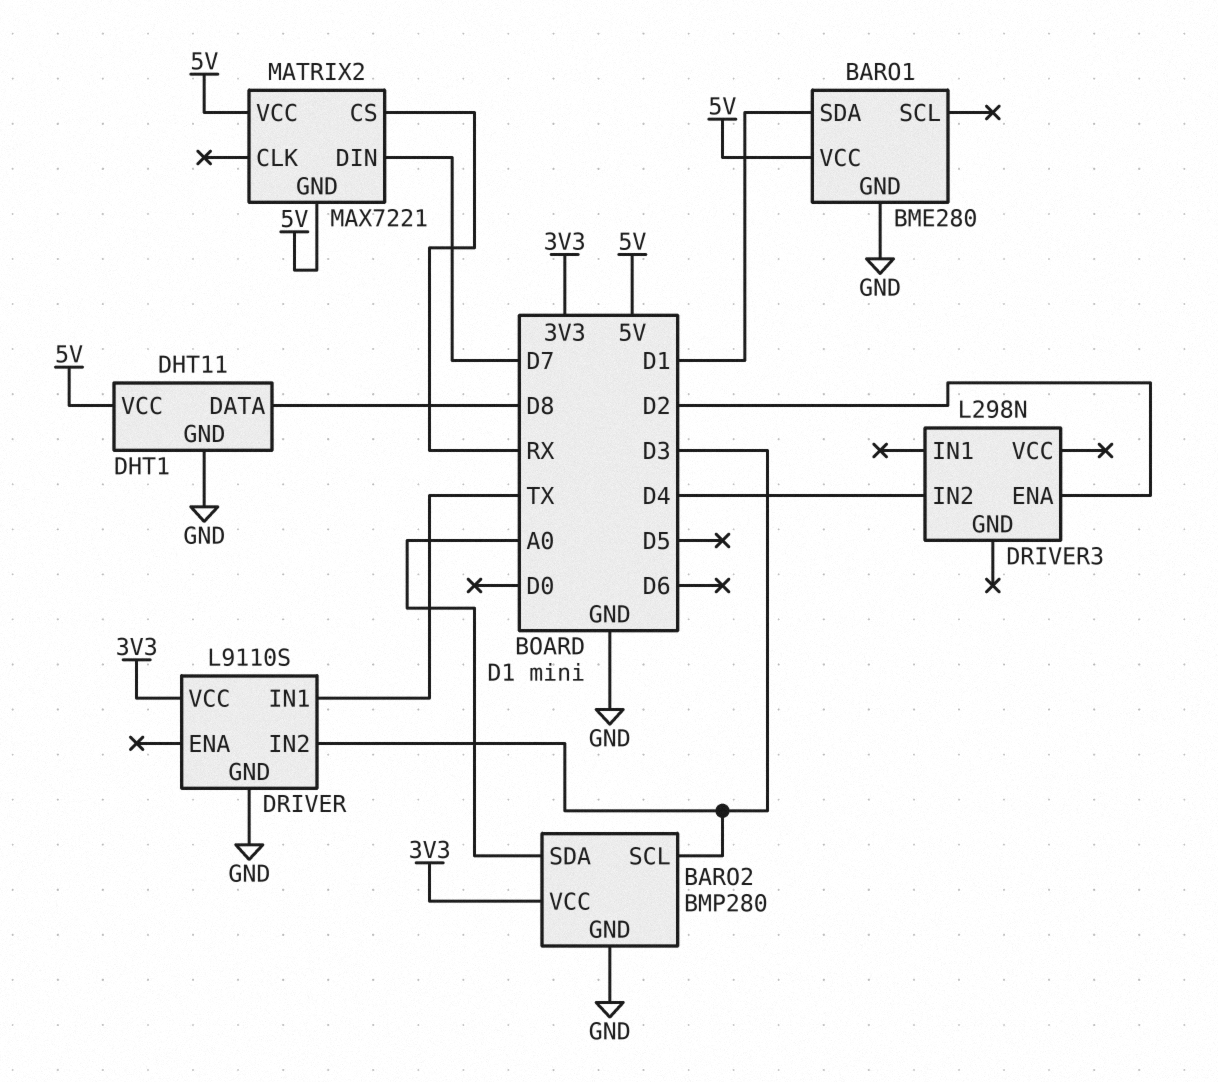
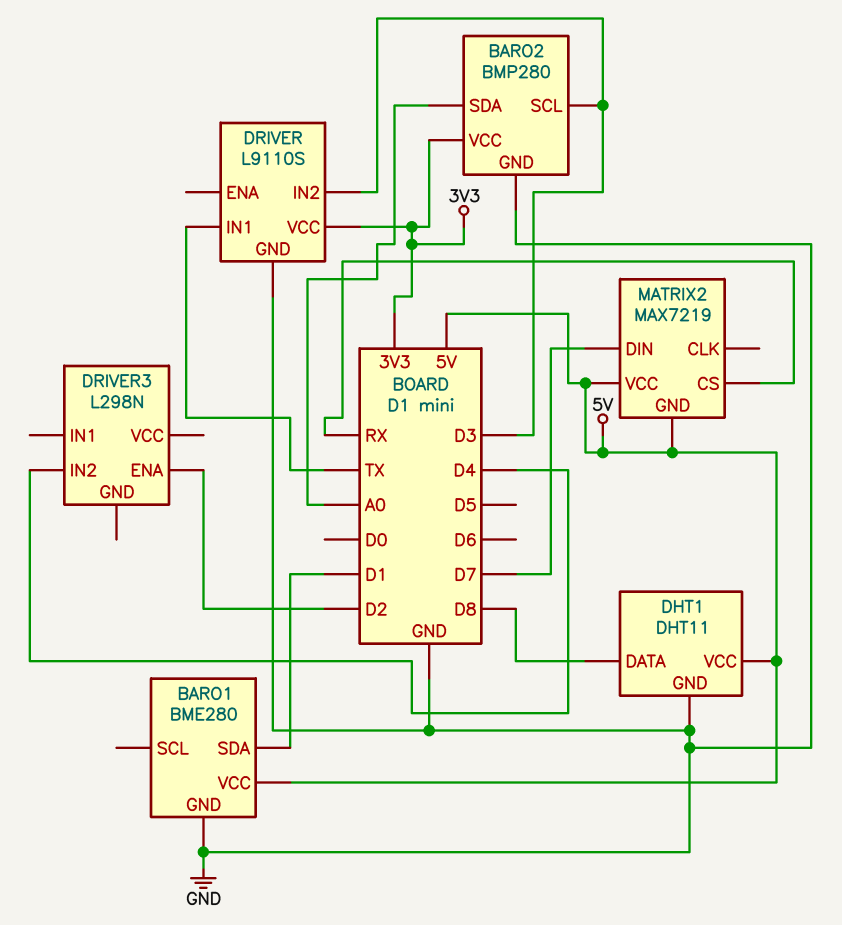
MATRIX2: MAX7221 -> MAX7219

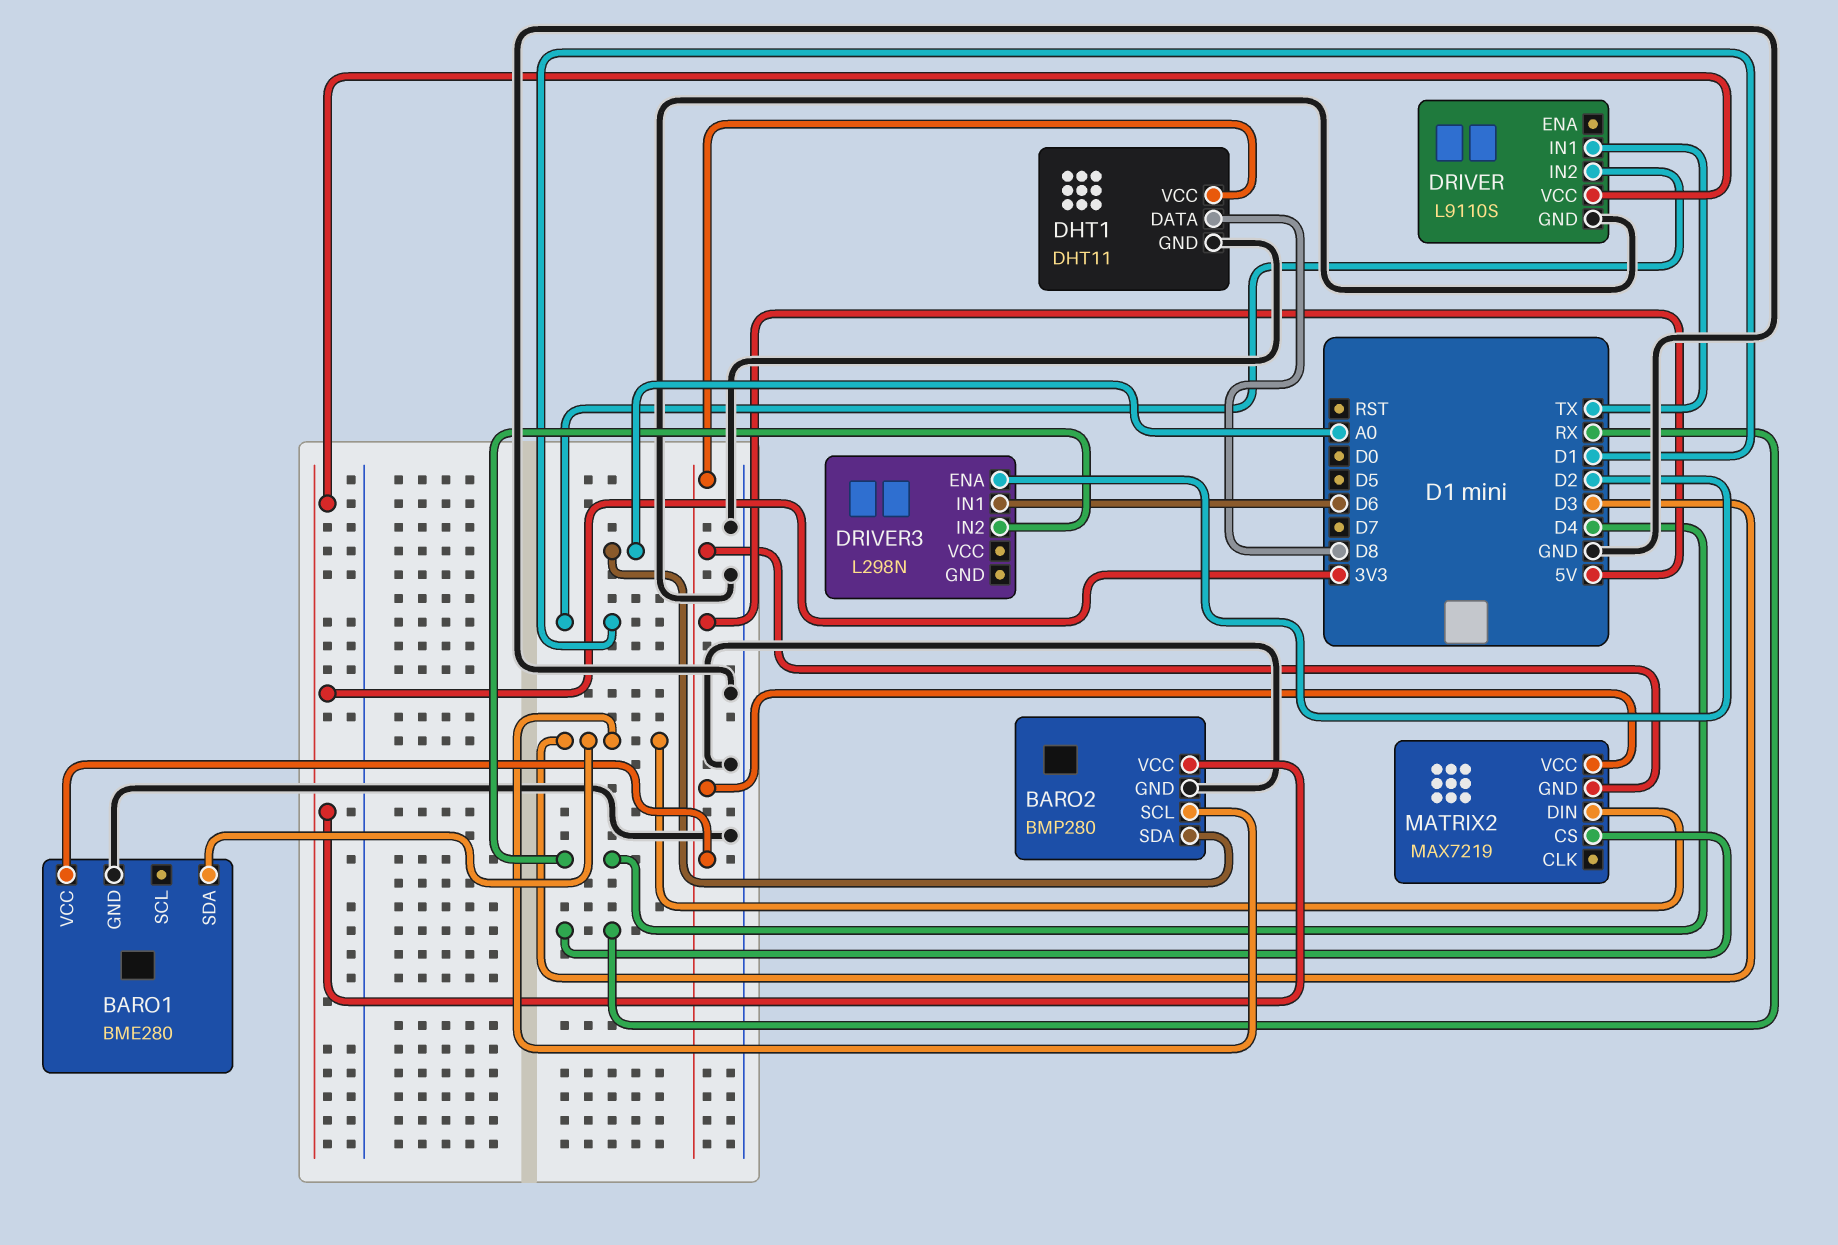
BARO1 pin SDA: D1 -> D3
DRIVER pin IN2: D3 -> D1
DRIVER3 pin IN1: none -> D6
MATRIX2 pin DIN: D7 -> D3

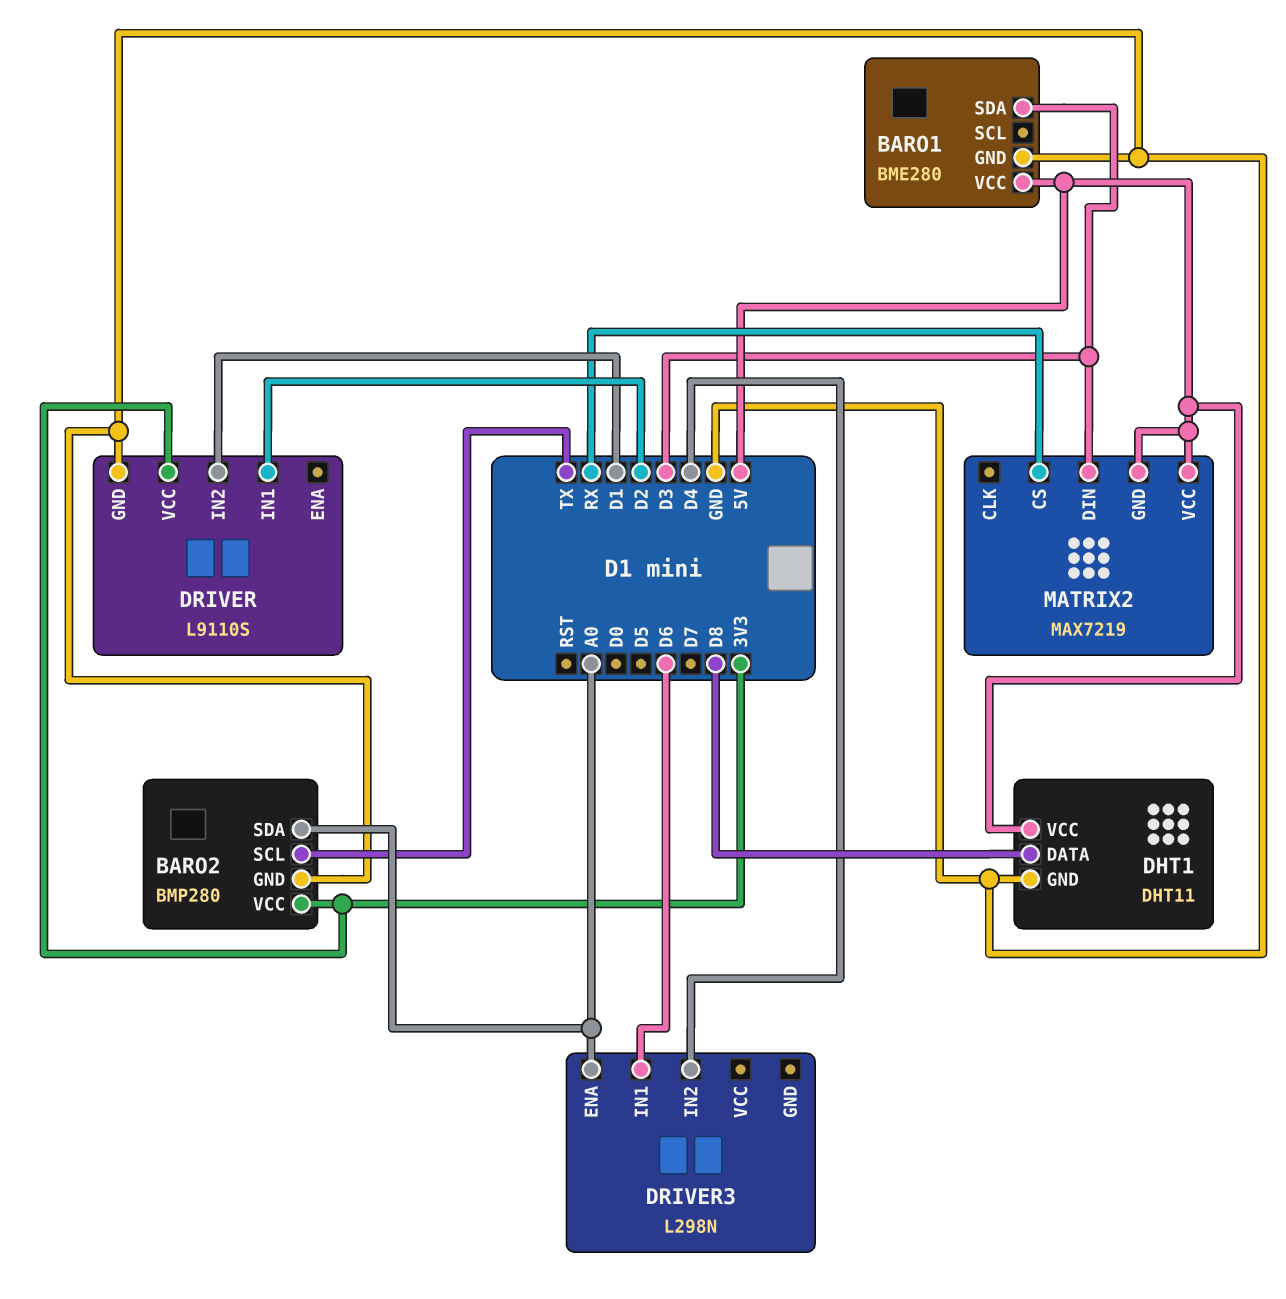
BARO2 pin SCL: D3 -> TX
DRIVER pin IN1: TX -> D2
DRIVER3 pin ENA: D2 -> A0

